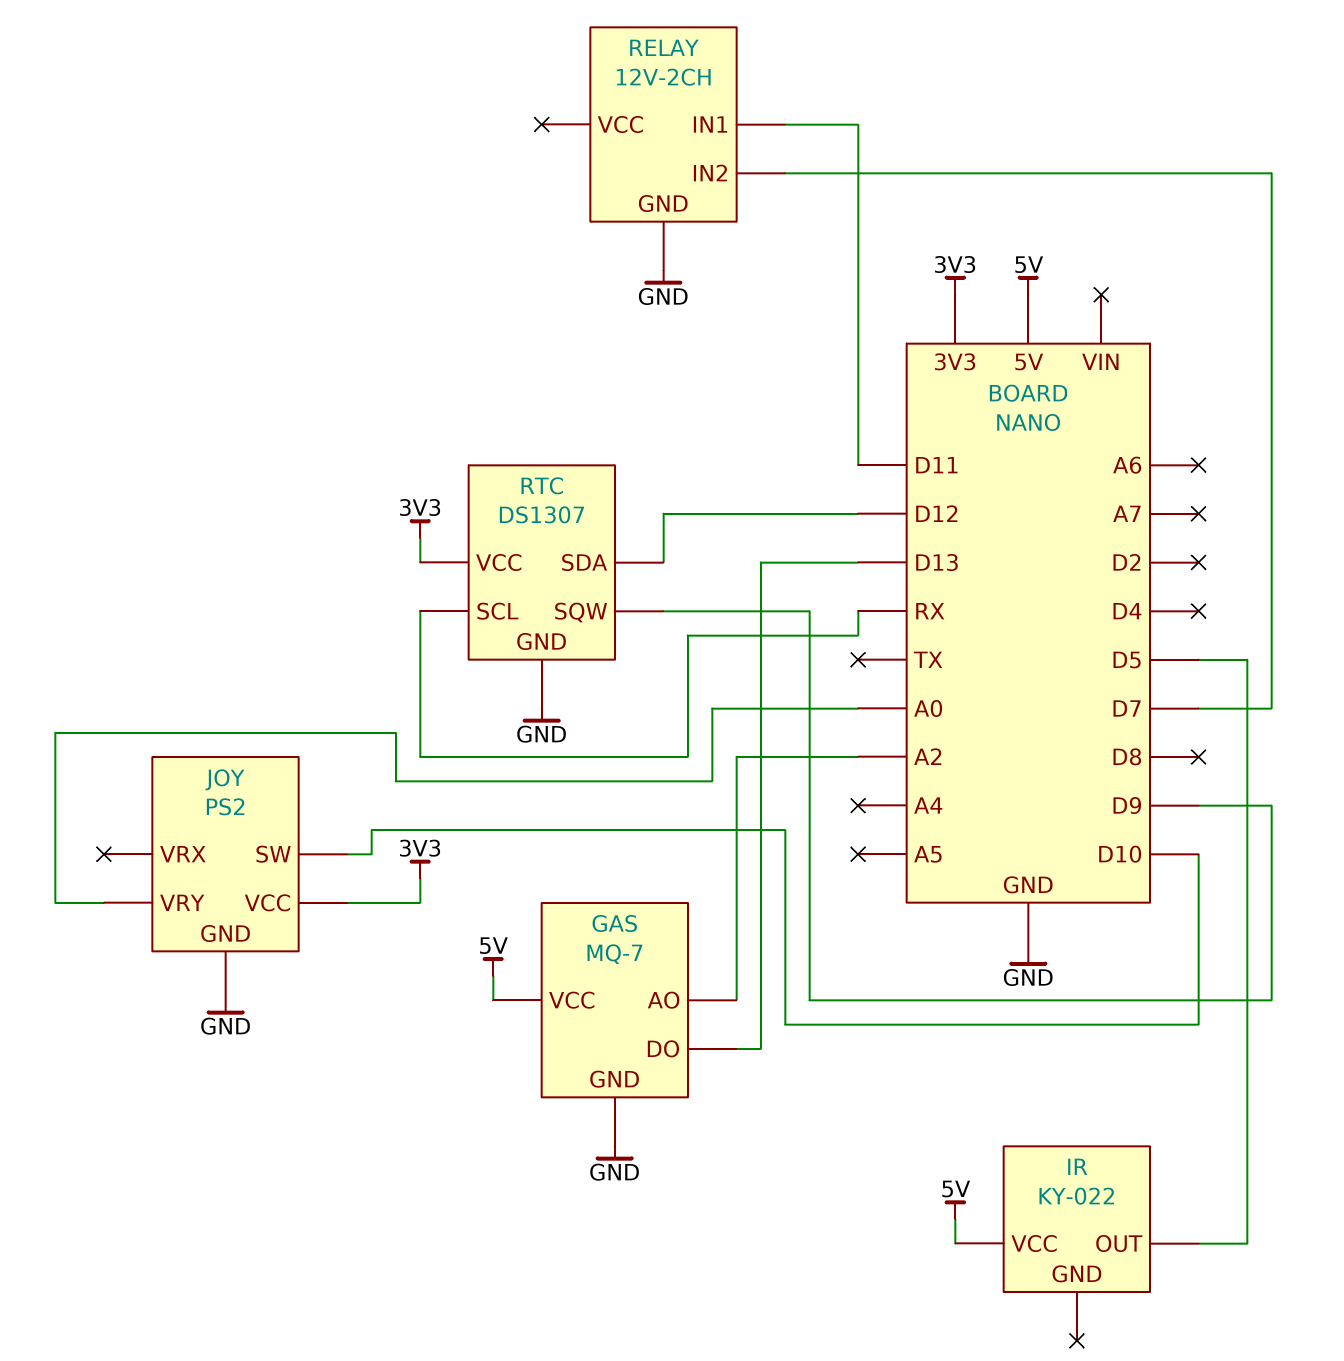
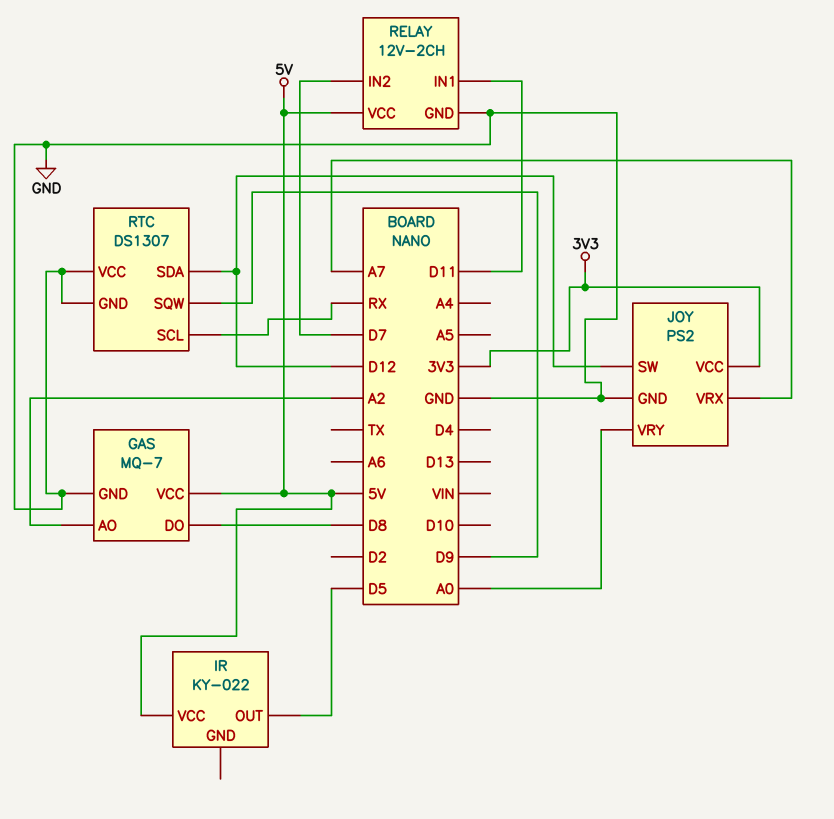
GAS pin DO: D13 -> D8
JOY pin SW: D10 -> D12
JOY pin VRX: none -> A7
RELAY pin VCC: none -> 5V
RTC pin VCC: 3V3 -> GND

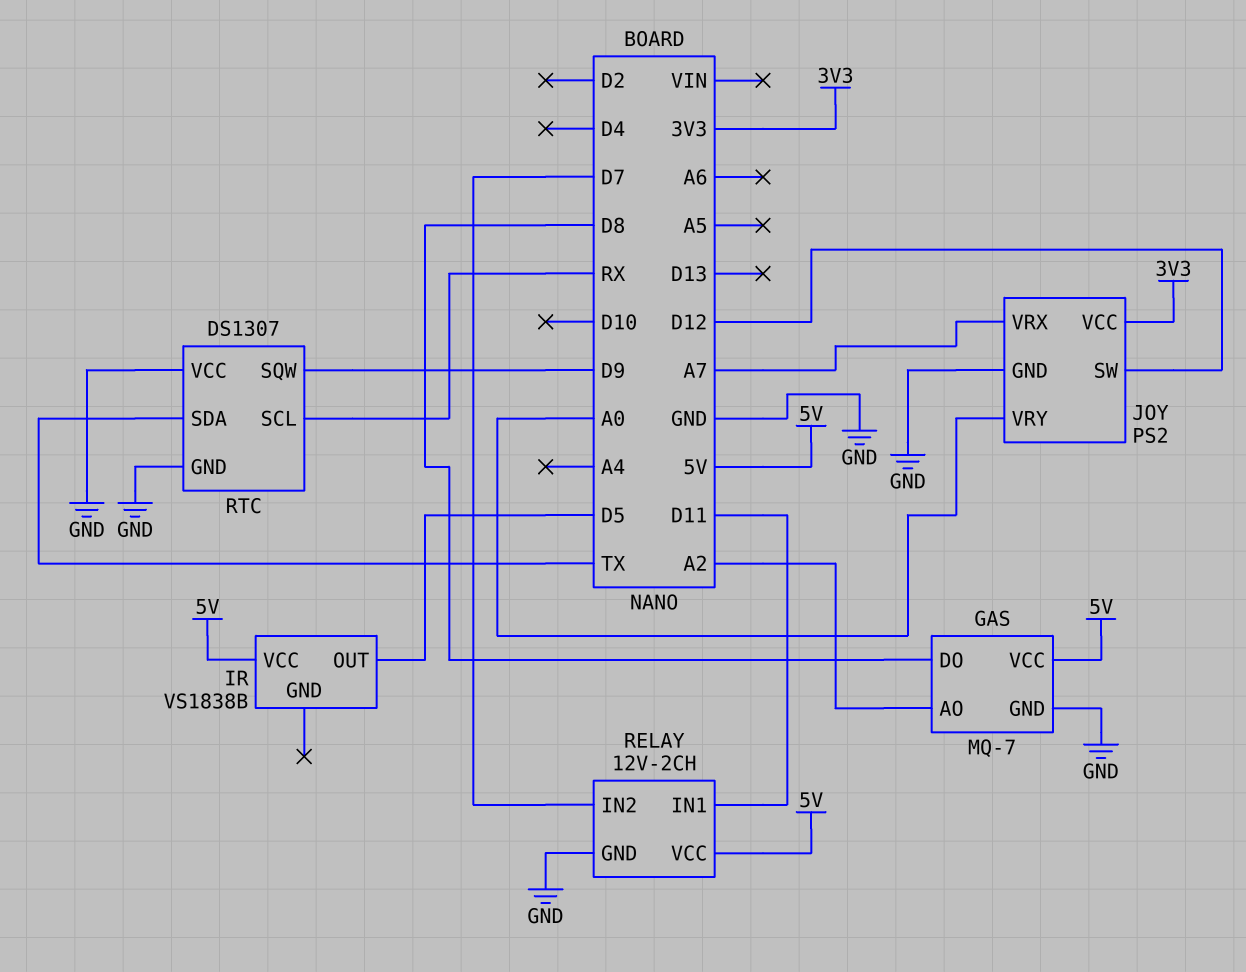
IR: KY-022 -> VS1838B
RTC pin SDA: D12 -> TX

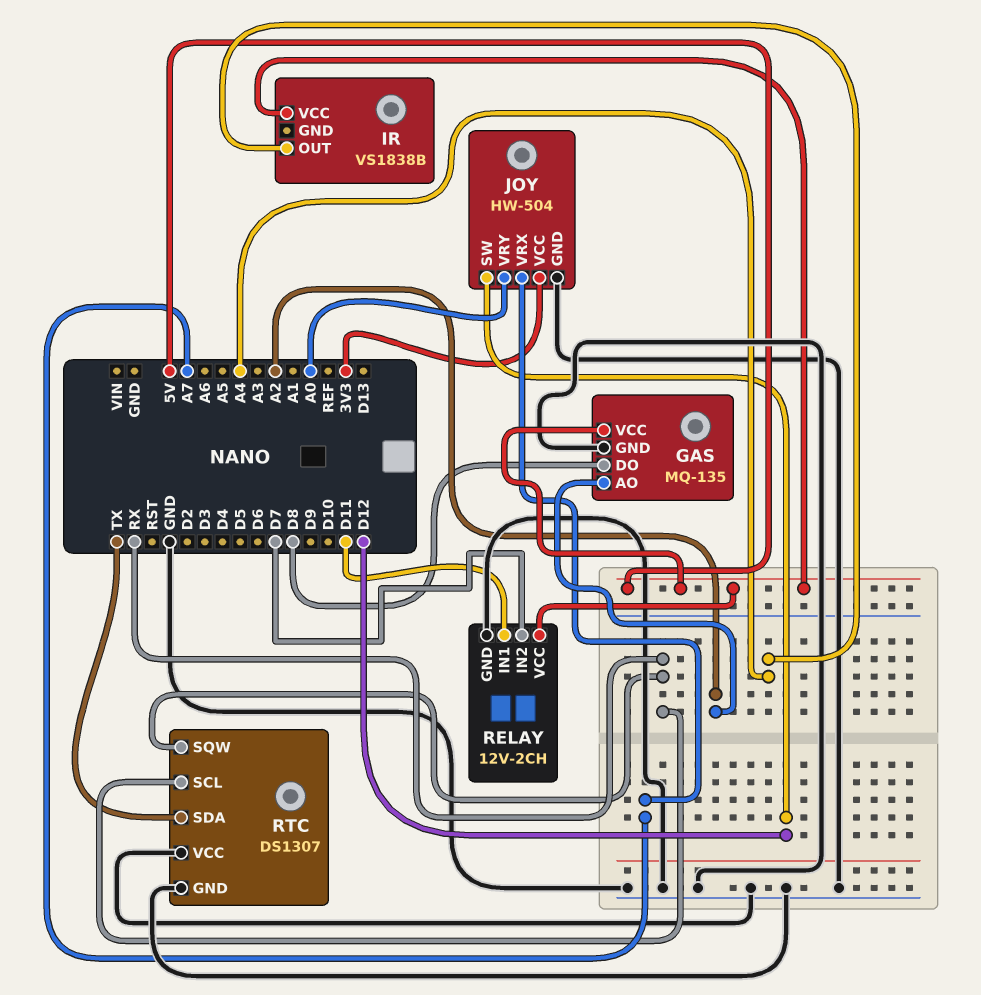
GAS: MQ-7 -> MQ-135
IR pin OUT: D5 -> A4
JOY: PS2 -> HW-504
RTC pin SQW: D9 -> RX

